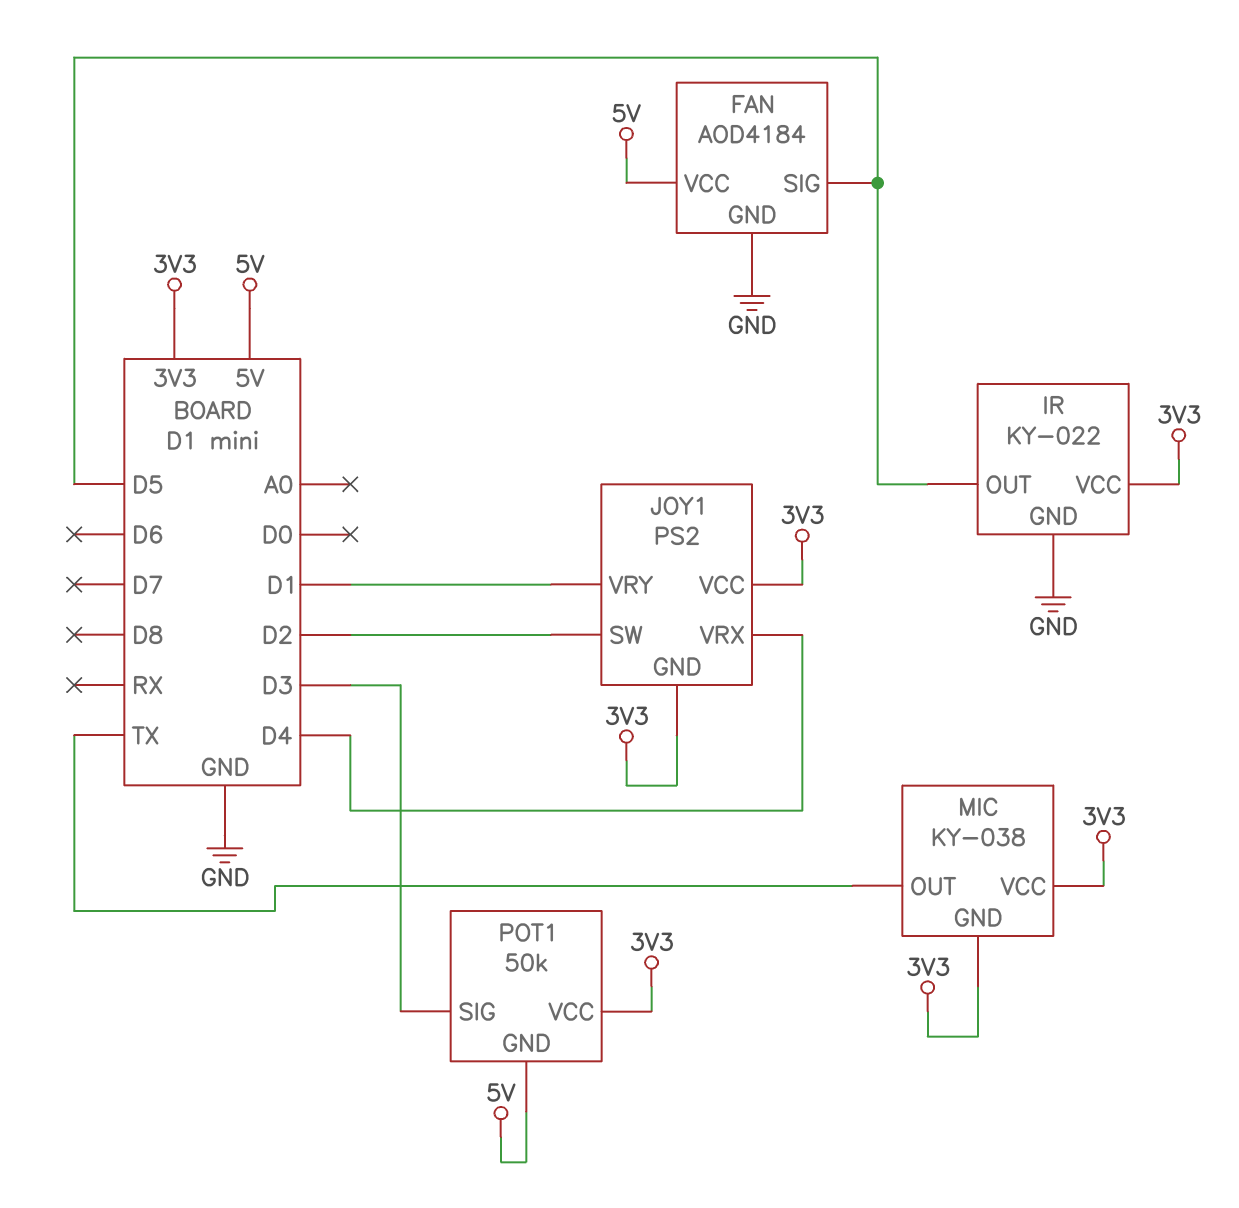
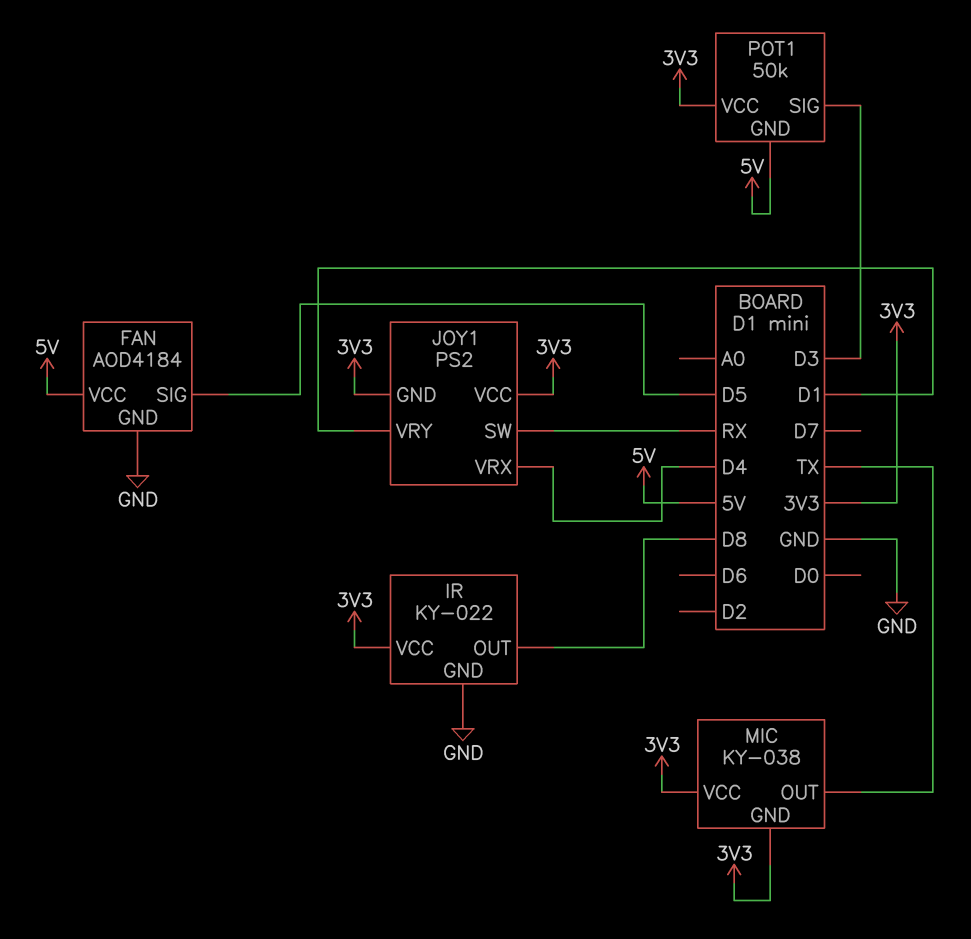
IR pin OUT: D5 -> D8
JOY1 pin SW: D2 -> RX

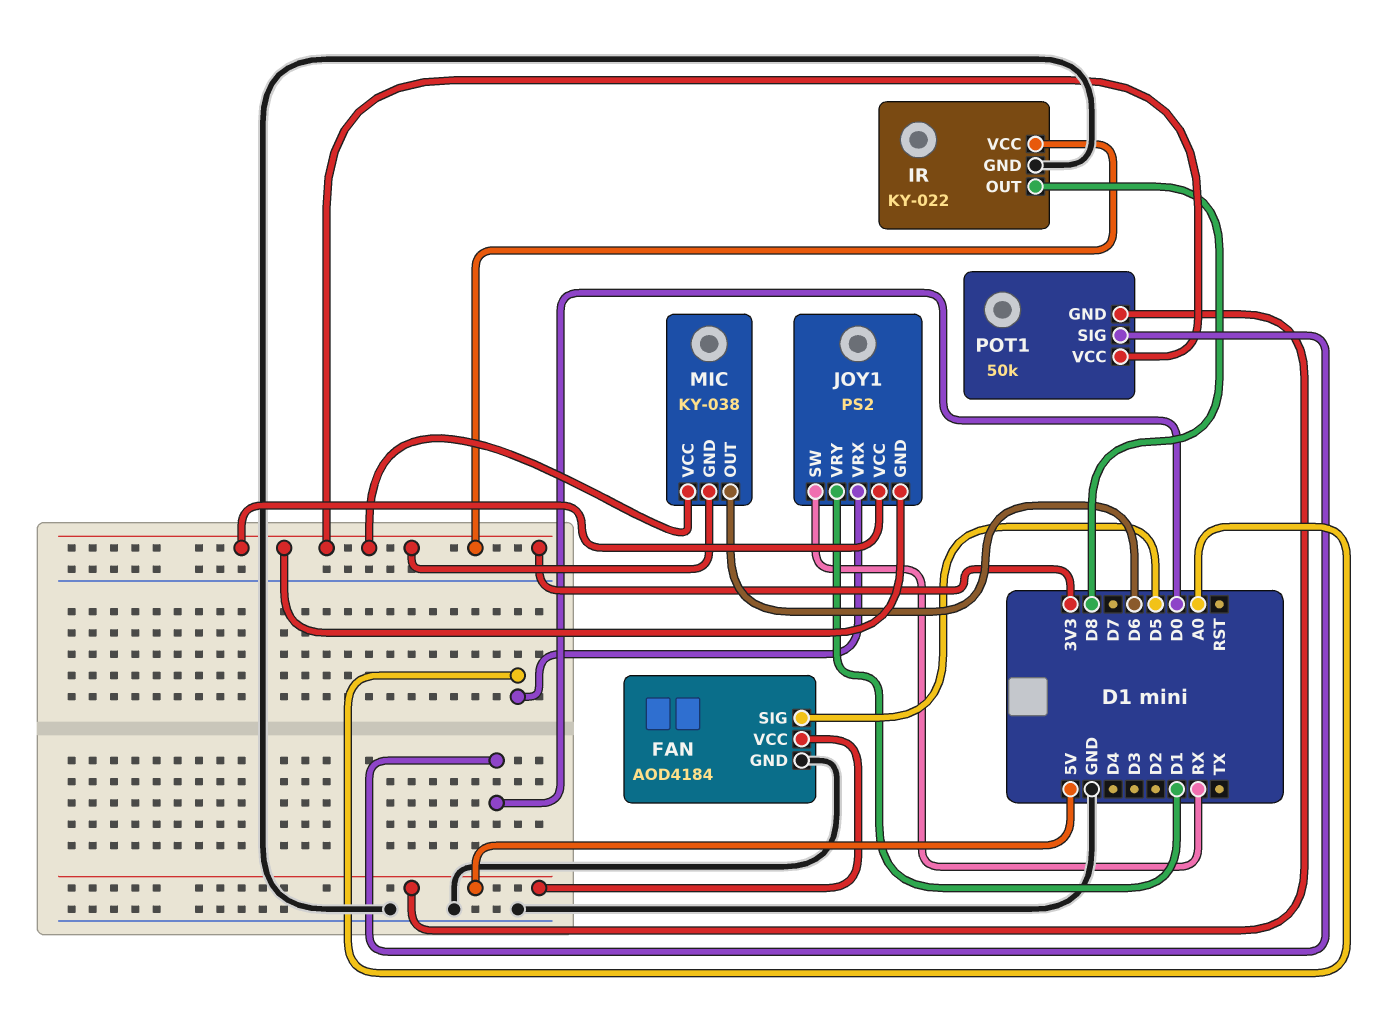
JOY1 pin VRX: D4 -> A0
MIC pin OUT: TX -> D6
POT1 pin SIG: D3 -> D0

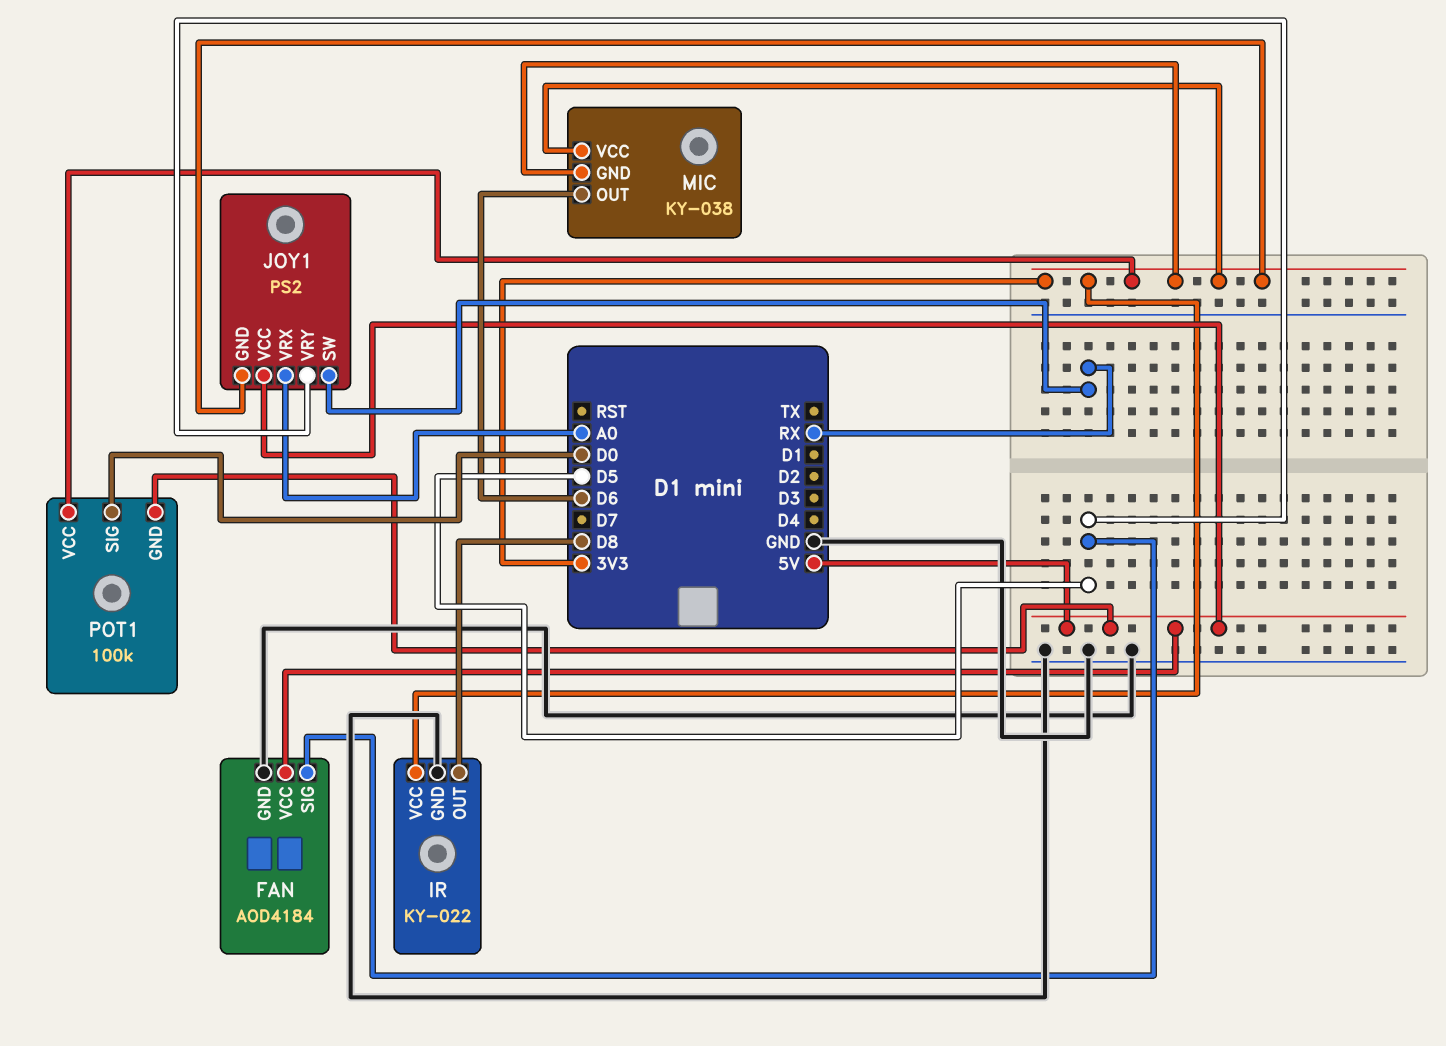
JOY1 pin VCC: 3V3 -> 5V
JOY1 pin VRY: D1 -> D5
POT1: 50k -> 100k

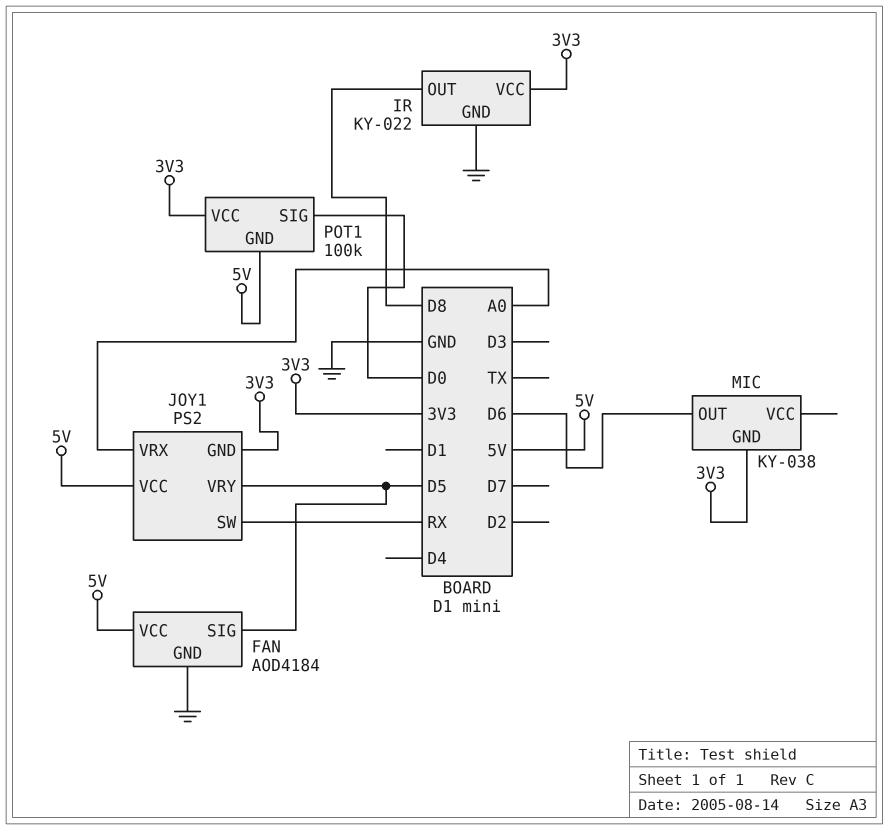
MIC pin VCC: 3V3 -> none

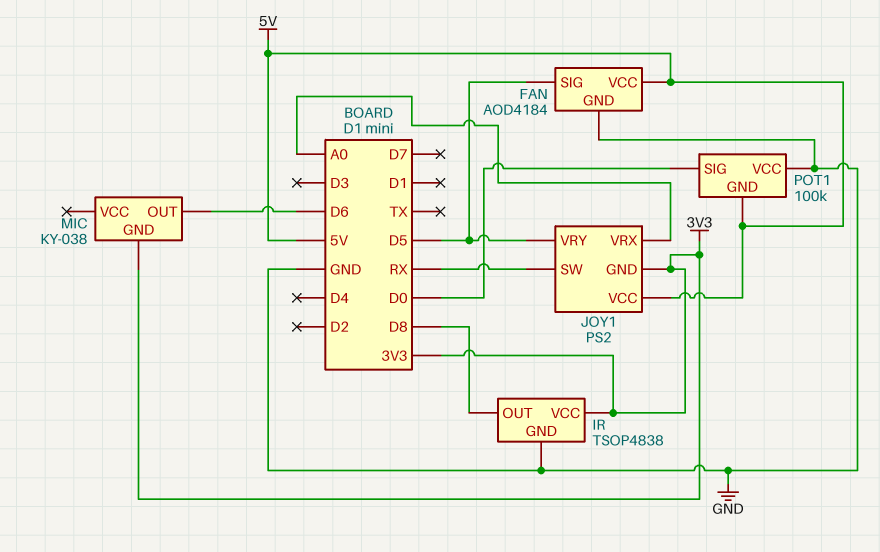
IR: KY-022 -> TSOP4838
POT1 pin VCC: 3V3 -> GND

